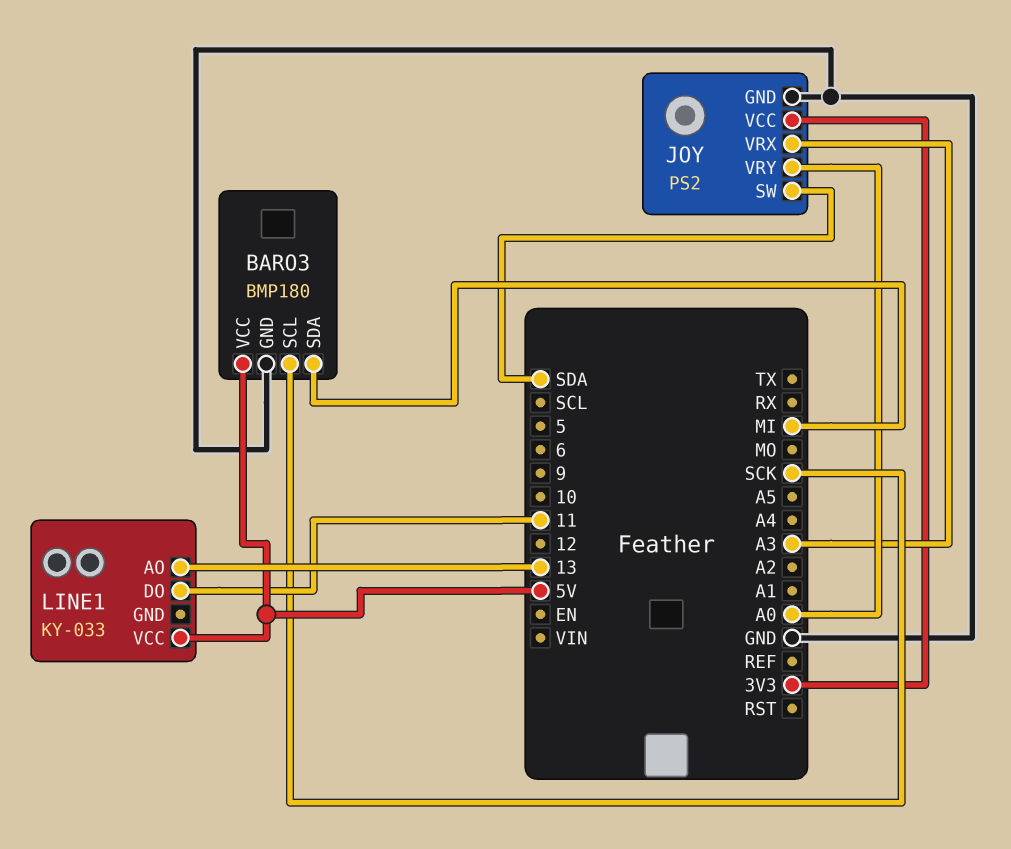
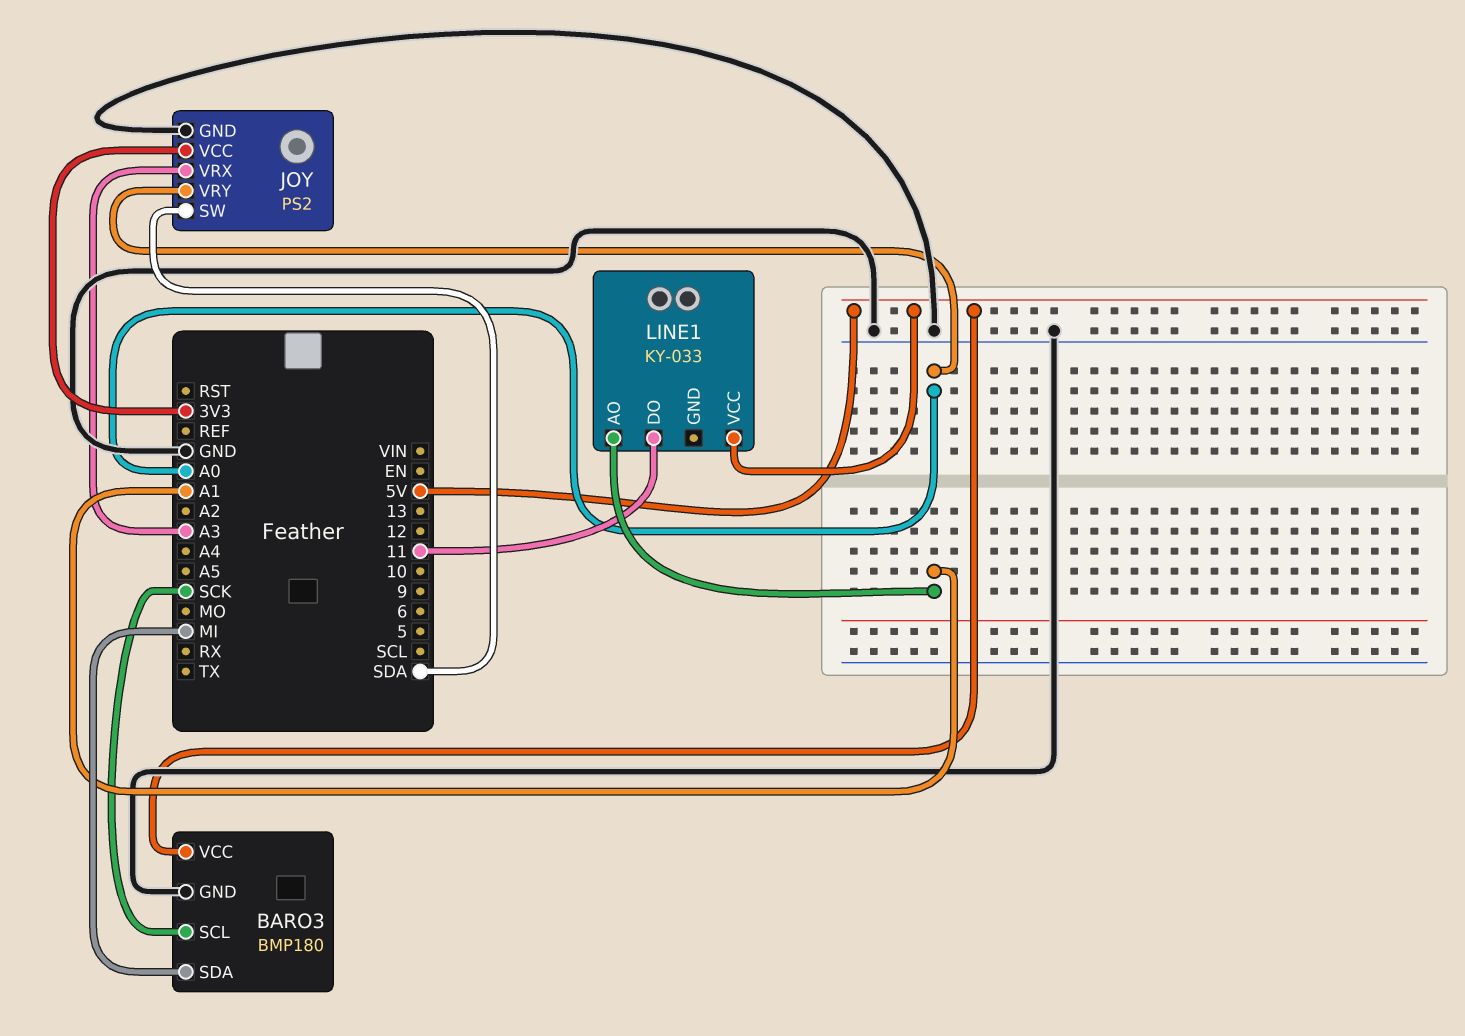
LINE1 pin AO: 13 -> A1

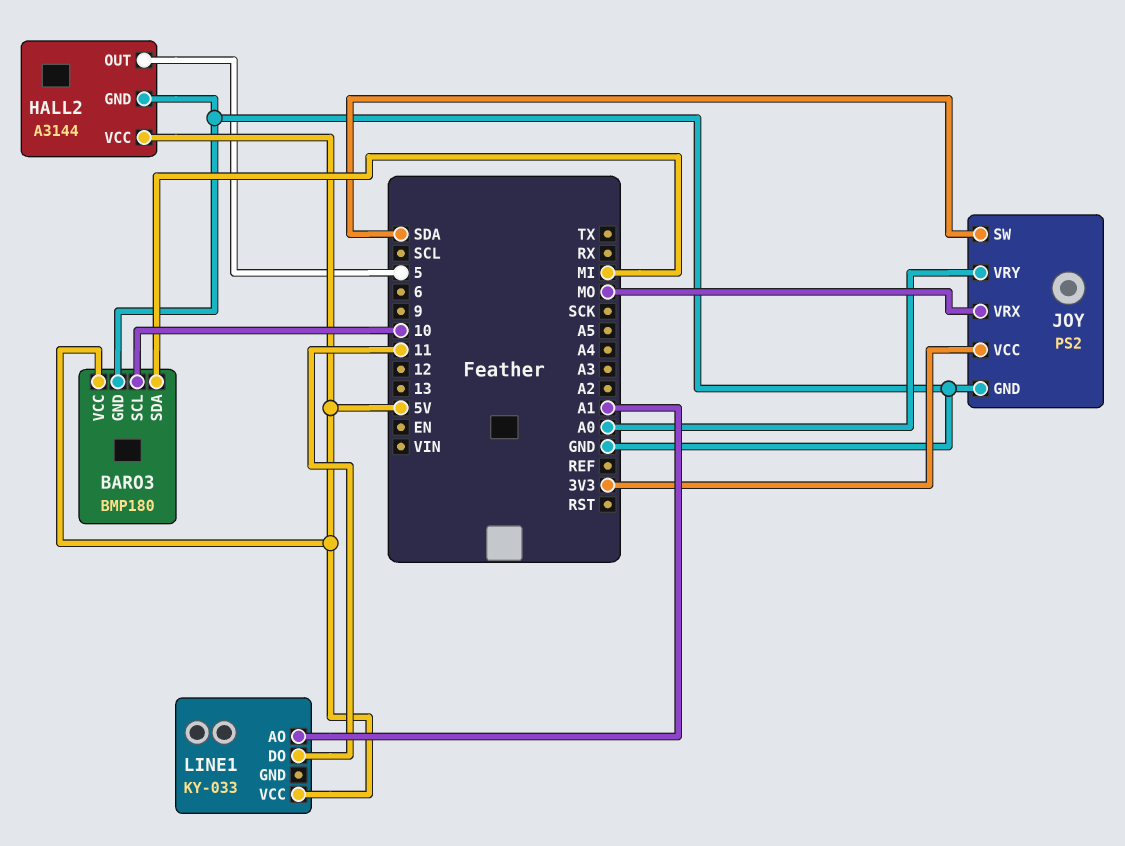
BARO3 pin SCL: SCK -> 10
HALL2: none -> A3144
HALL2 pin GND: none -> GND
HALL2 pin OUT: none -> 5
HALL2 pin VCC: none -> 5V
JOY pin VRX: A3 -> MO

